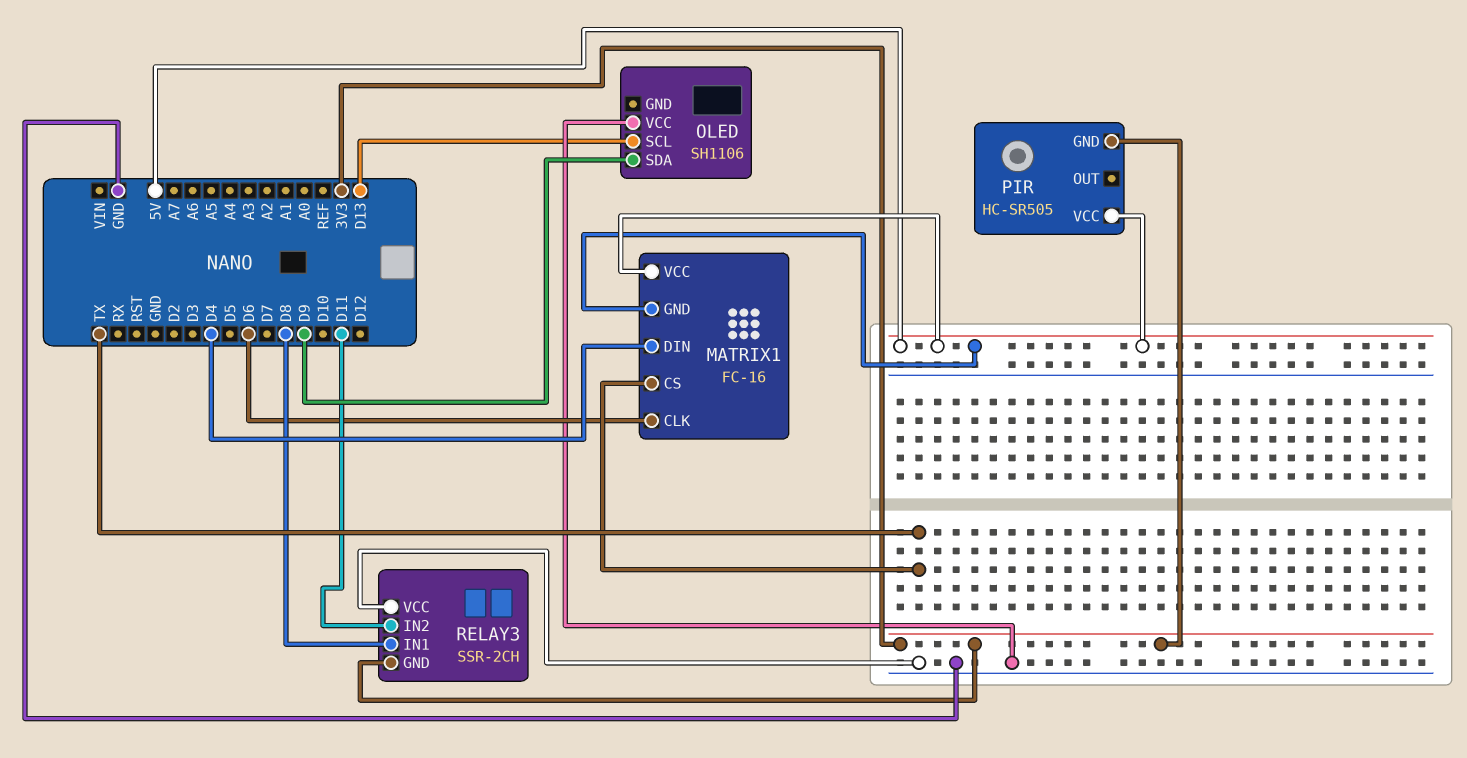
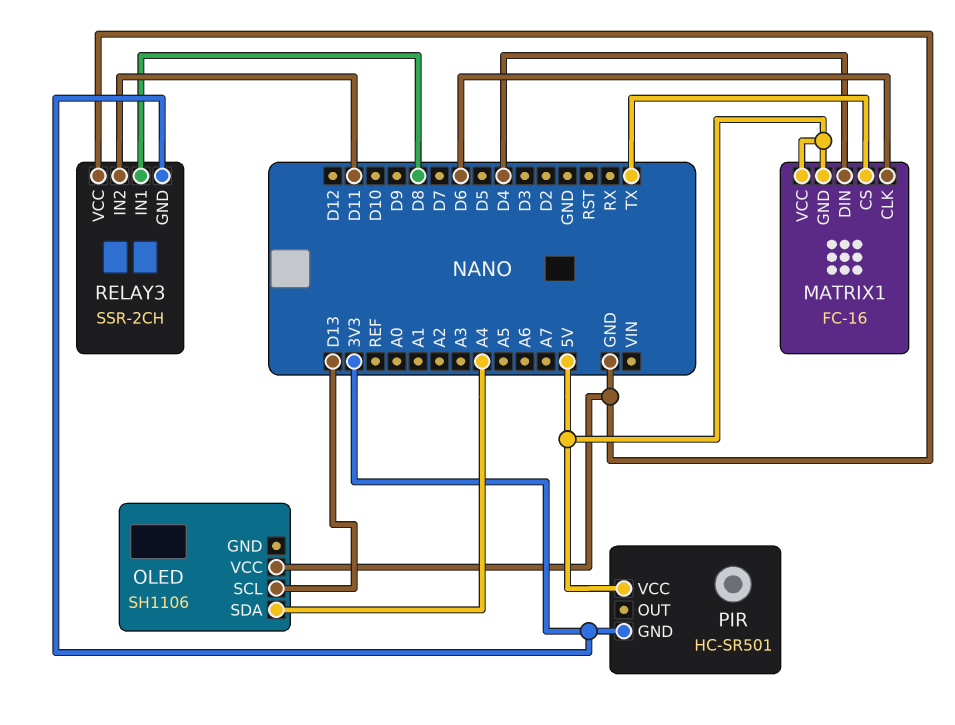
OLED pin SDA: D9 -> A4
PIR: HC-SR505 -> HC-SR501

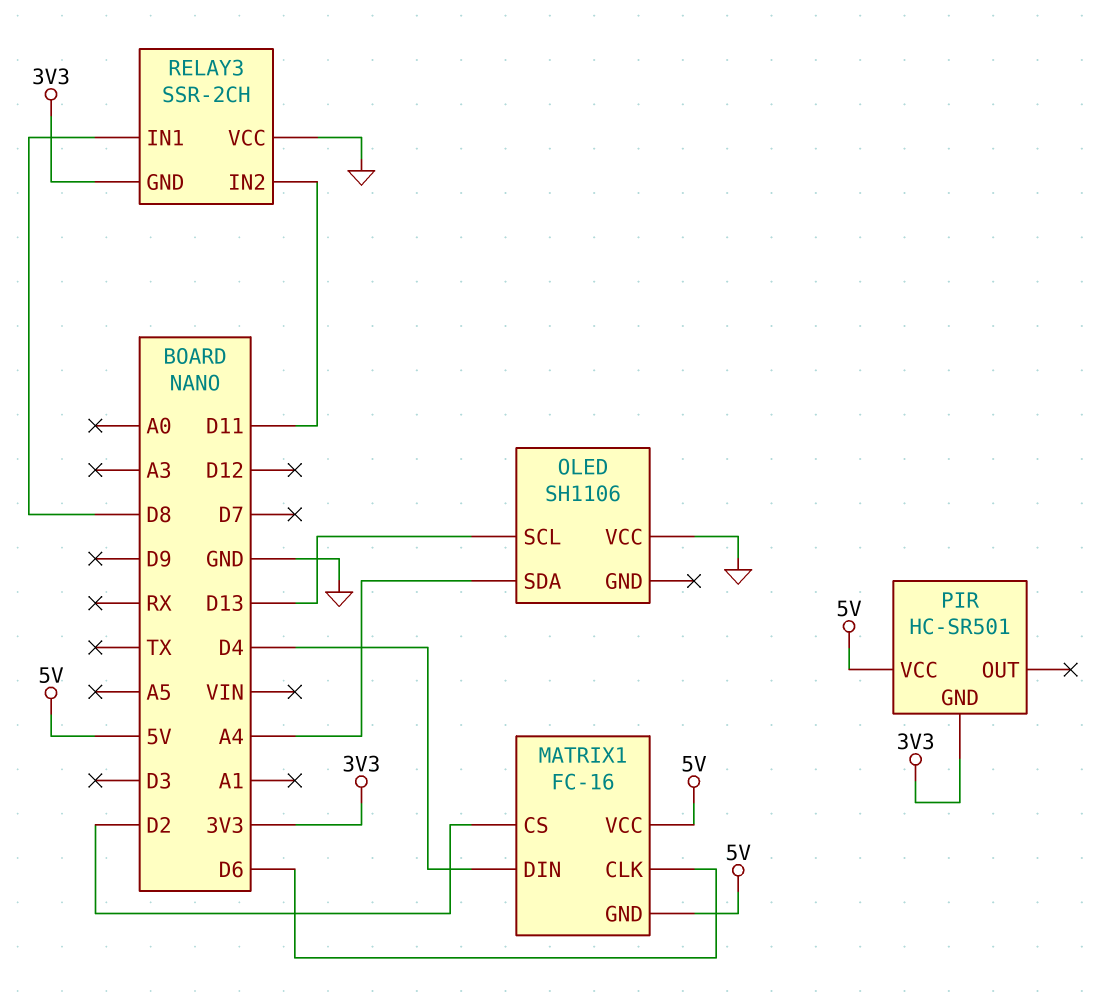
MATRIX1 pin CS: TX -> D2

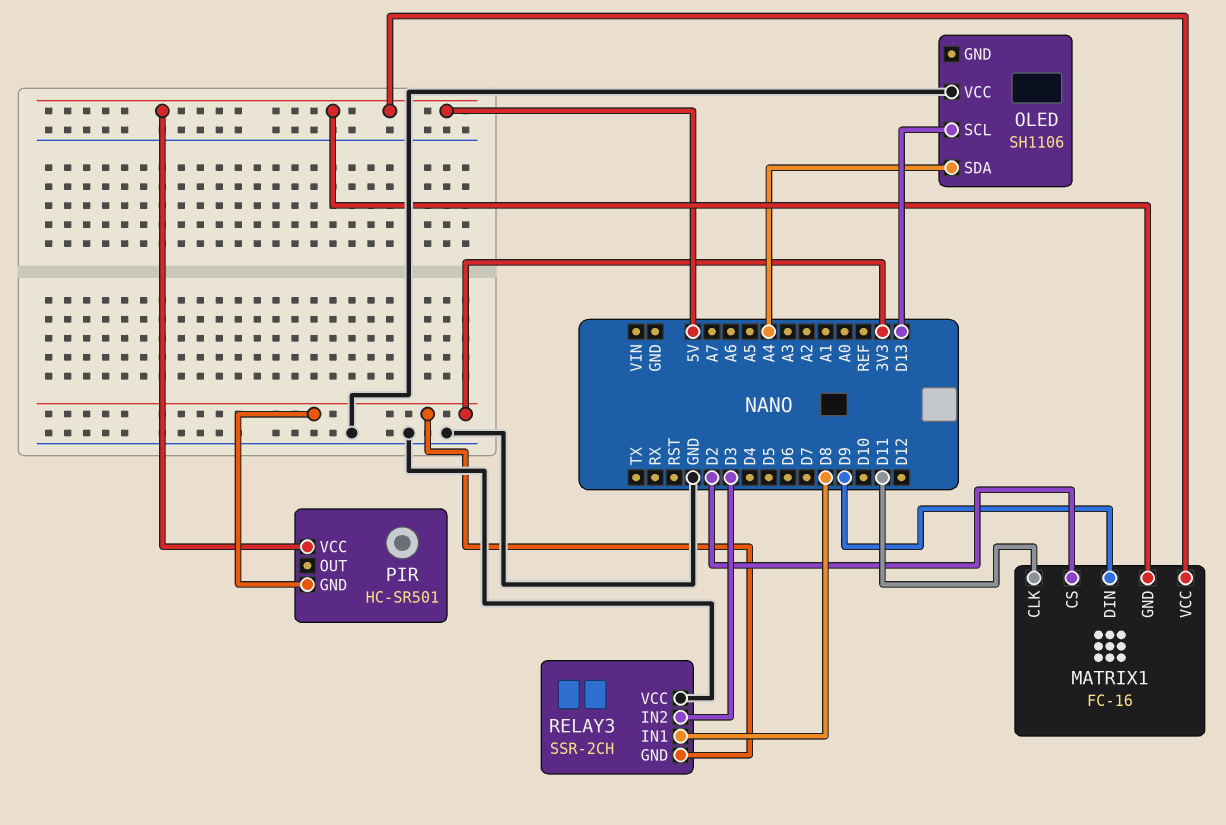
MATRIX1 pin CLK: D6 -> D11
MATRIX1 pin DIN: D4 -> D9
RELAY3 pin IN2: D11 -> D3

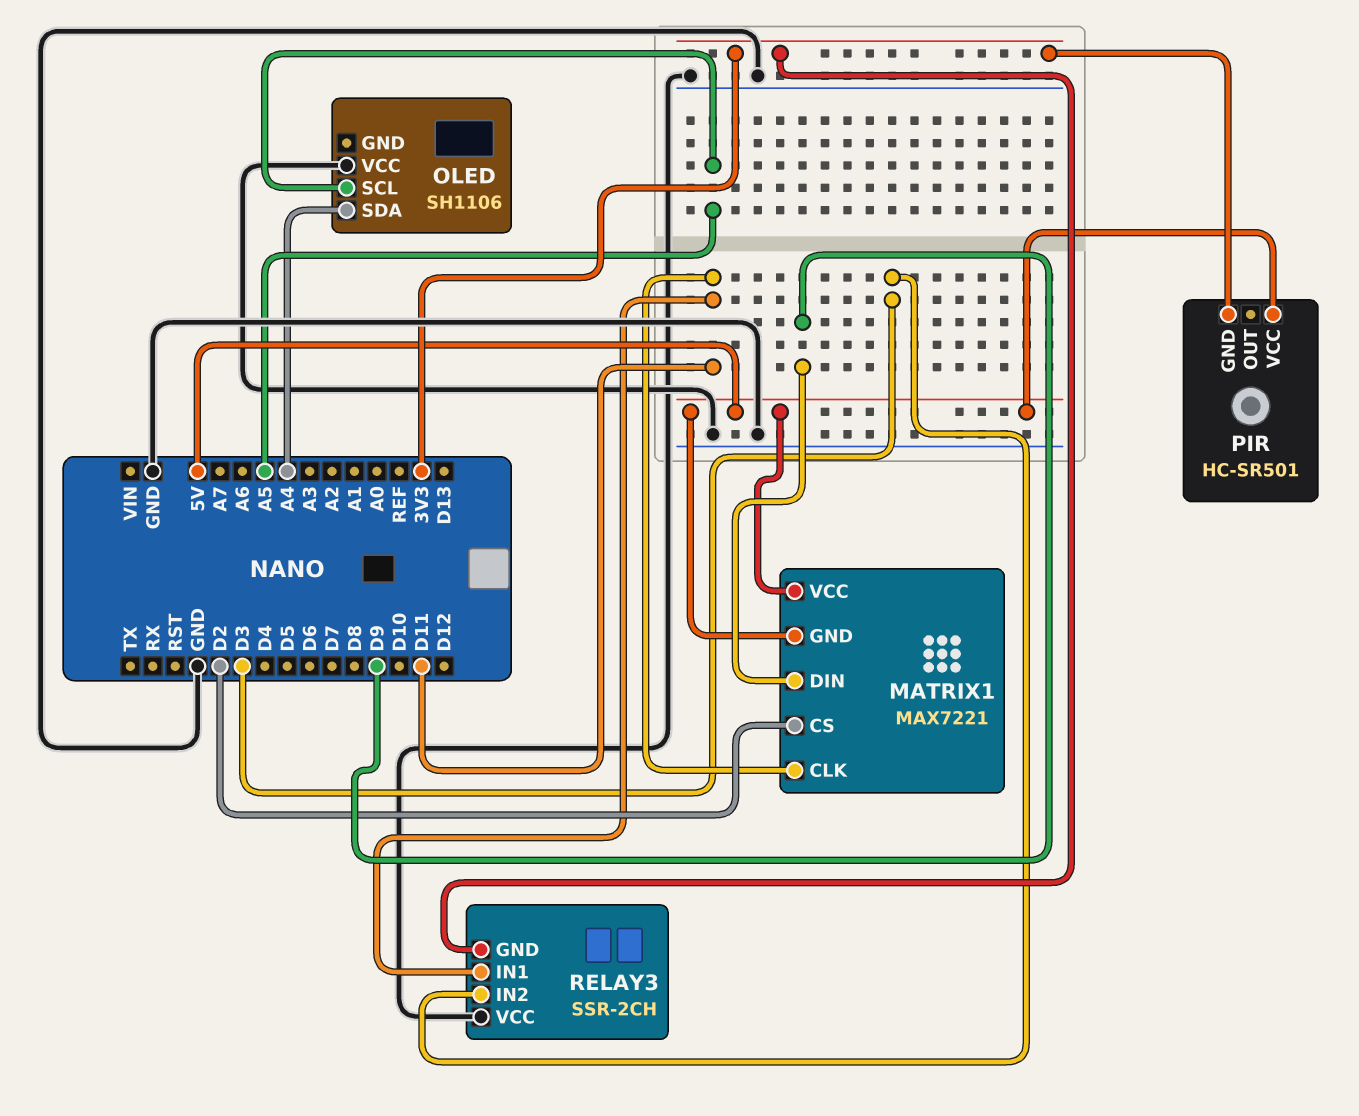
MATRIX1: FC-16 -> MAX7221
OLED pin SCL: D13 -> A5
RELAY3 pin IN1: D8 -> D11

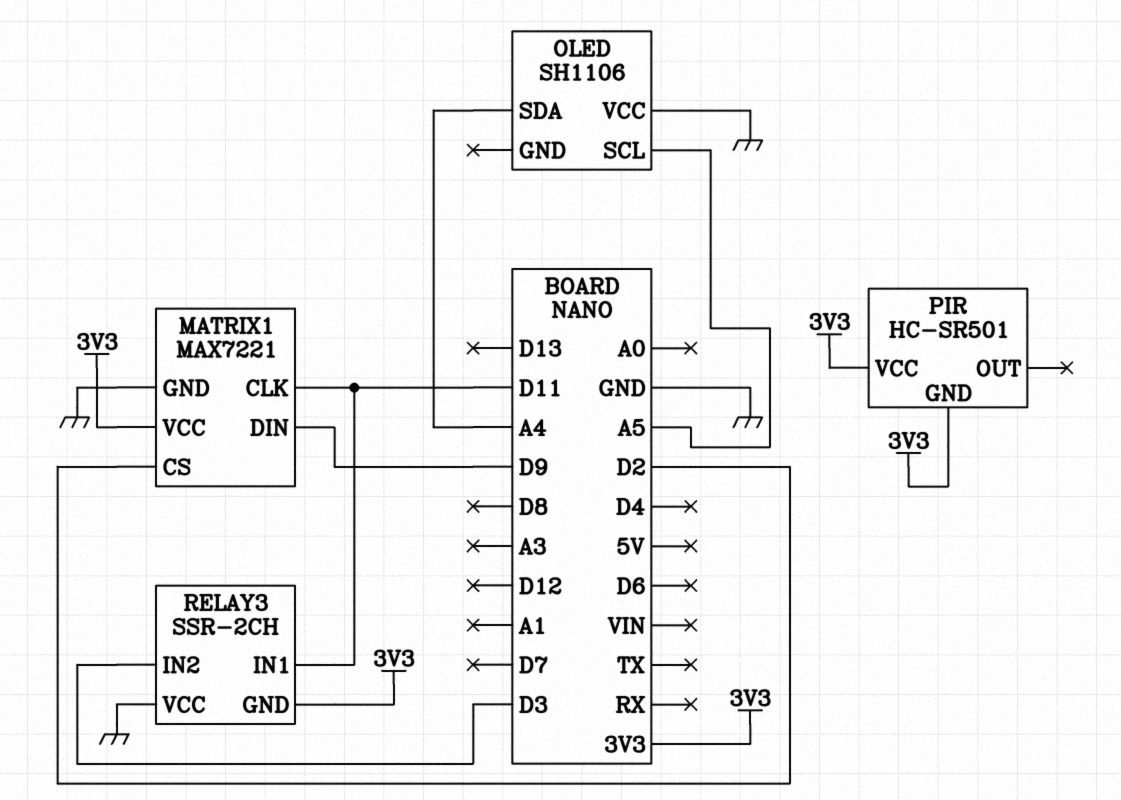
MATRIX1 pin GND: 5V -> GND
MATRIX1 pin VCC: 5V -> 3V3
PIR pin VCC: 5V -> 3V3

